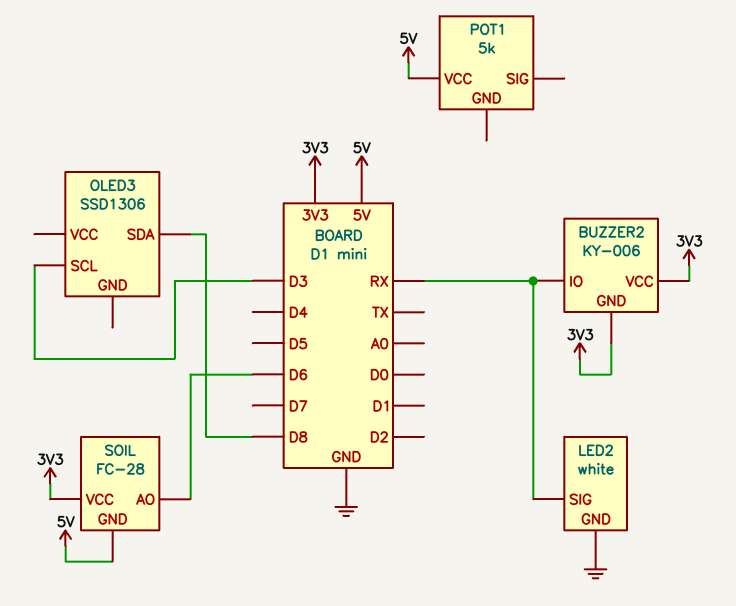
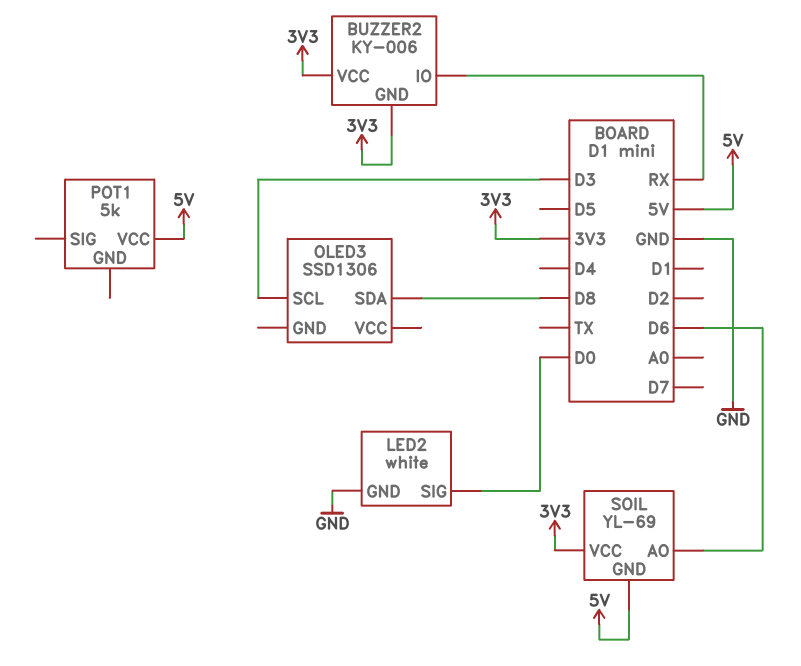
LED2 pin SIG: RX -> D0
SOIL: FC-28 -> YL-69

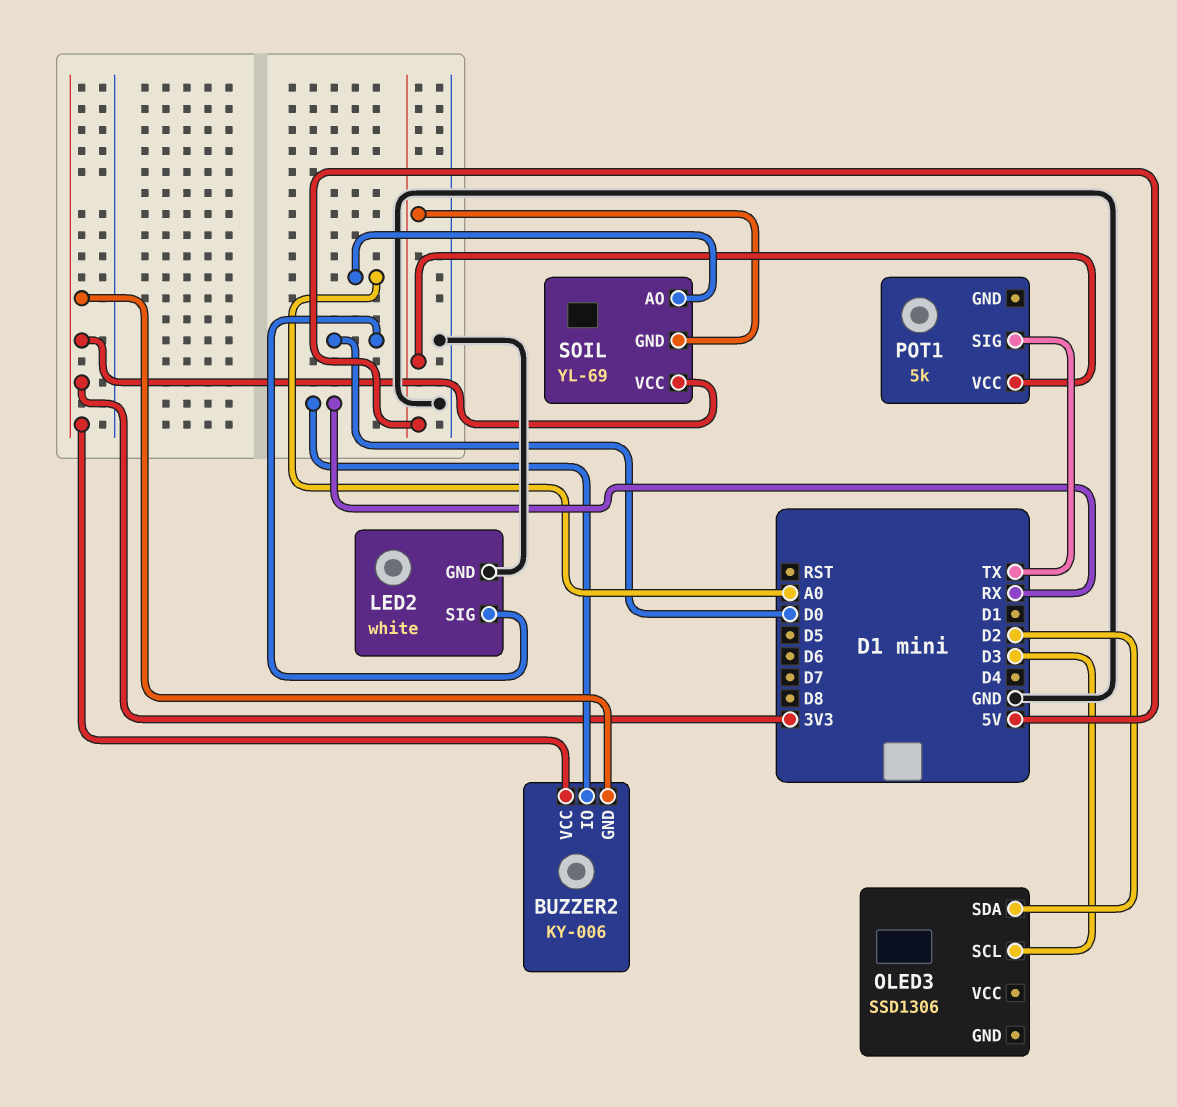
OLED3 pin SDA: D8 -> D2
POT1 pin SIG: none -> TX
SOIL pin AO: D6 -> A0

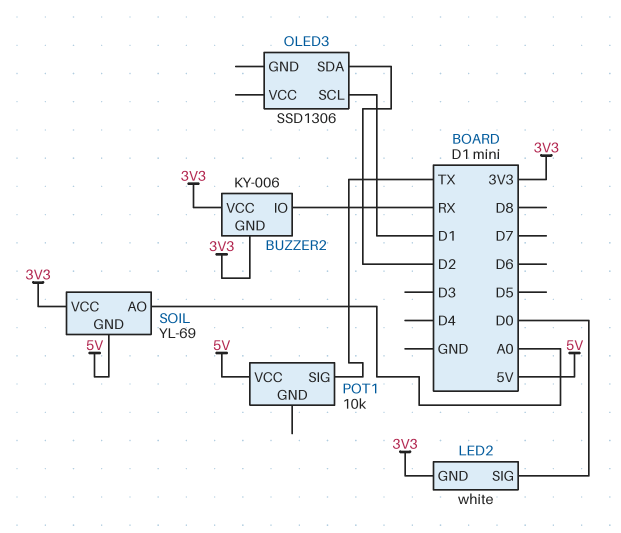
LED2 pin GND: GND -> 3V3
OLED3 pin SCL: D3 -> D1
POT1: 5k -> 10k

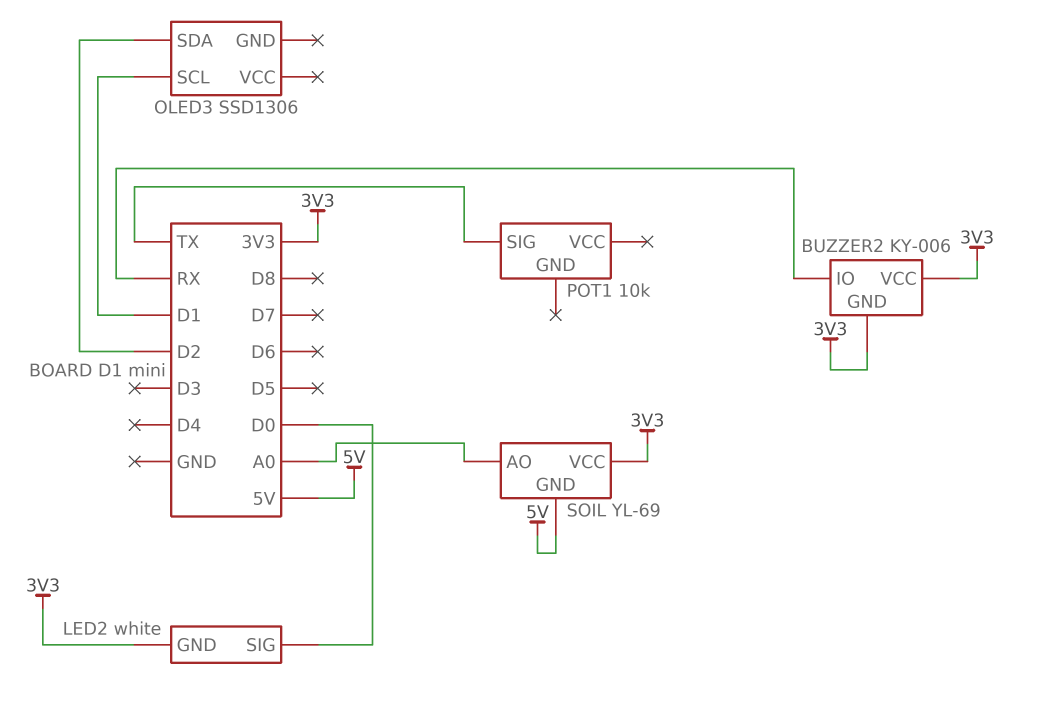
POT1 pin VCC: 5V -> none

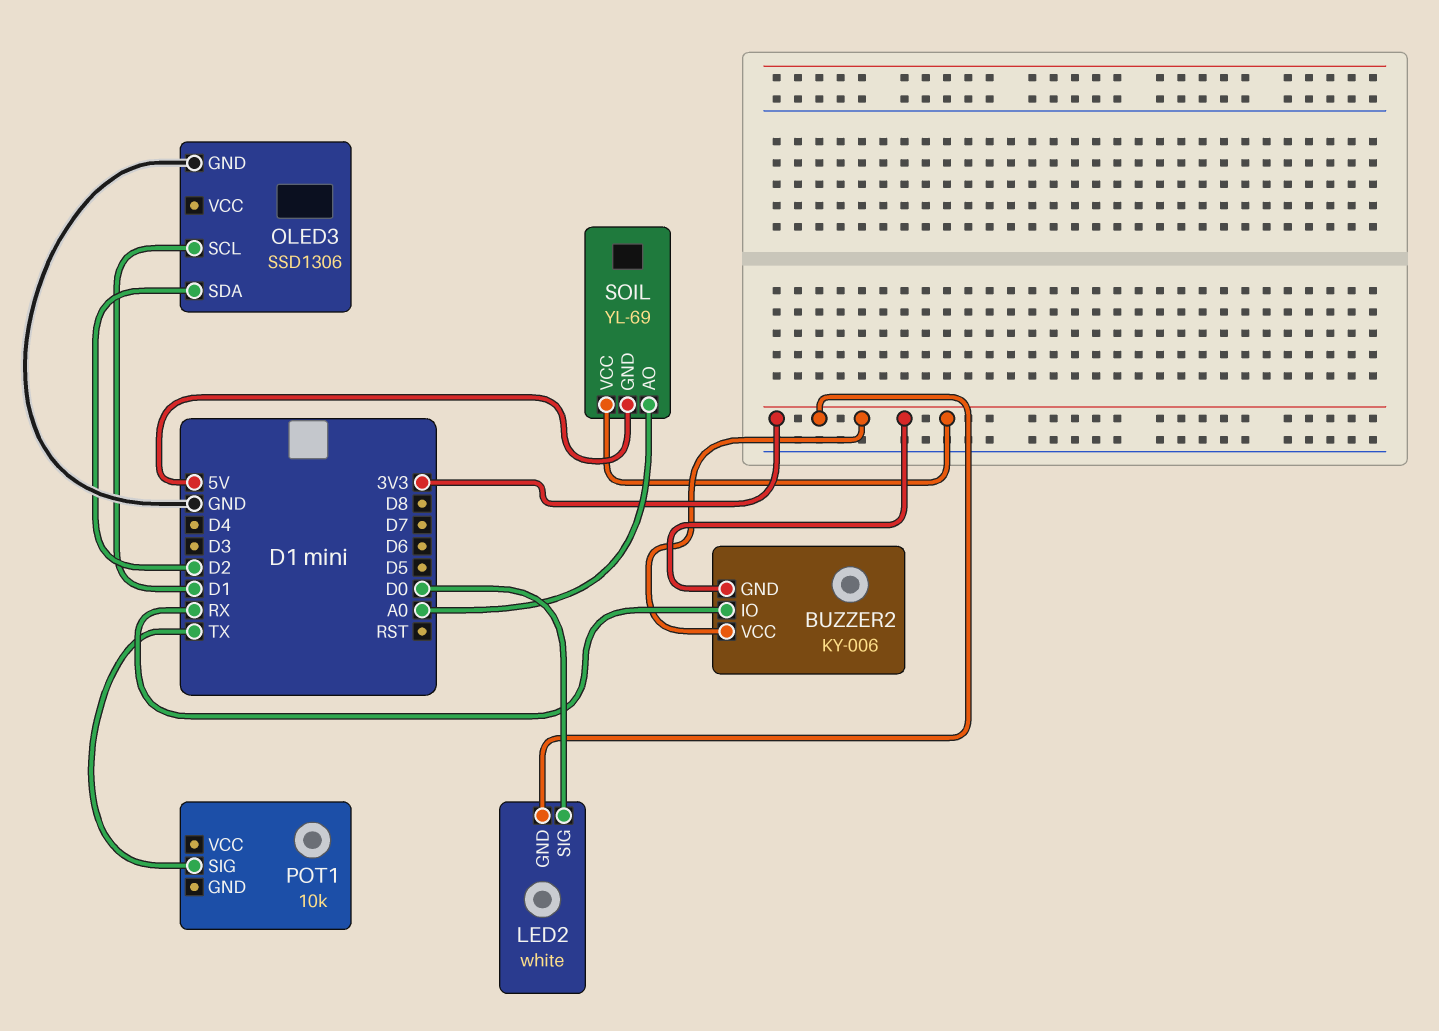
OLED3 pin GND: none -> GND

